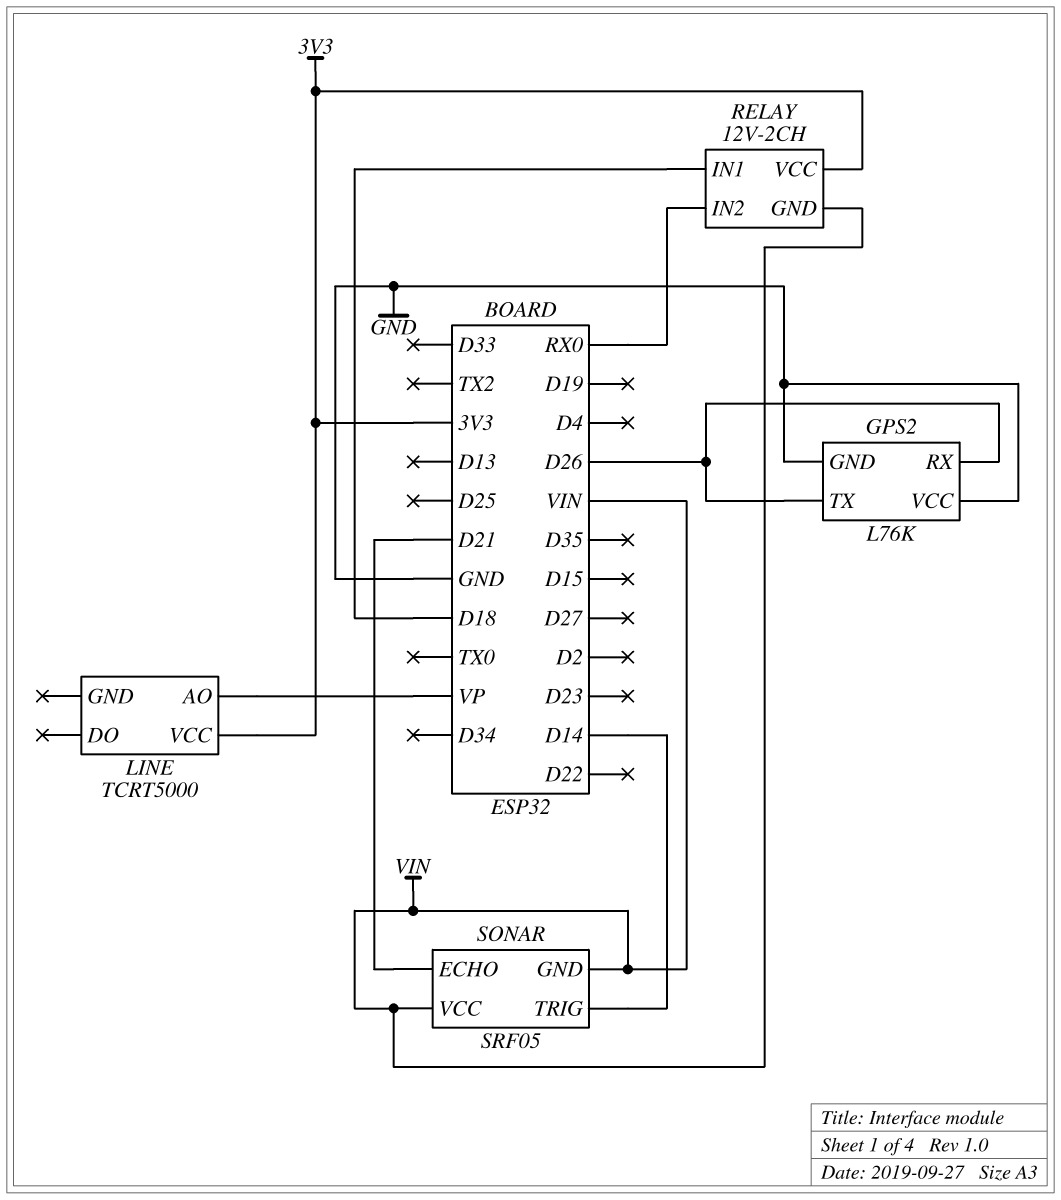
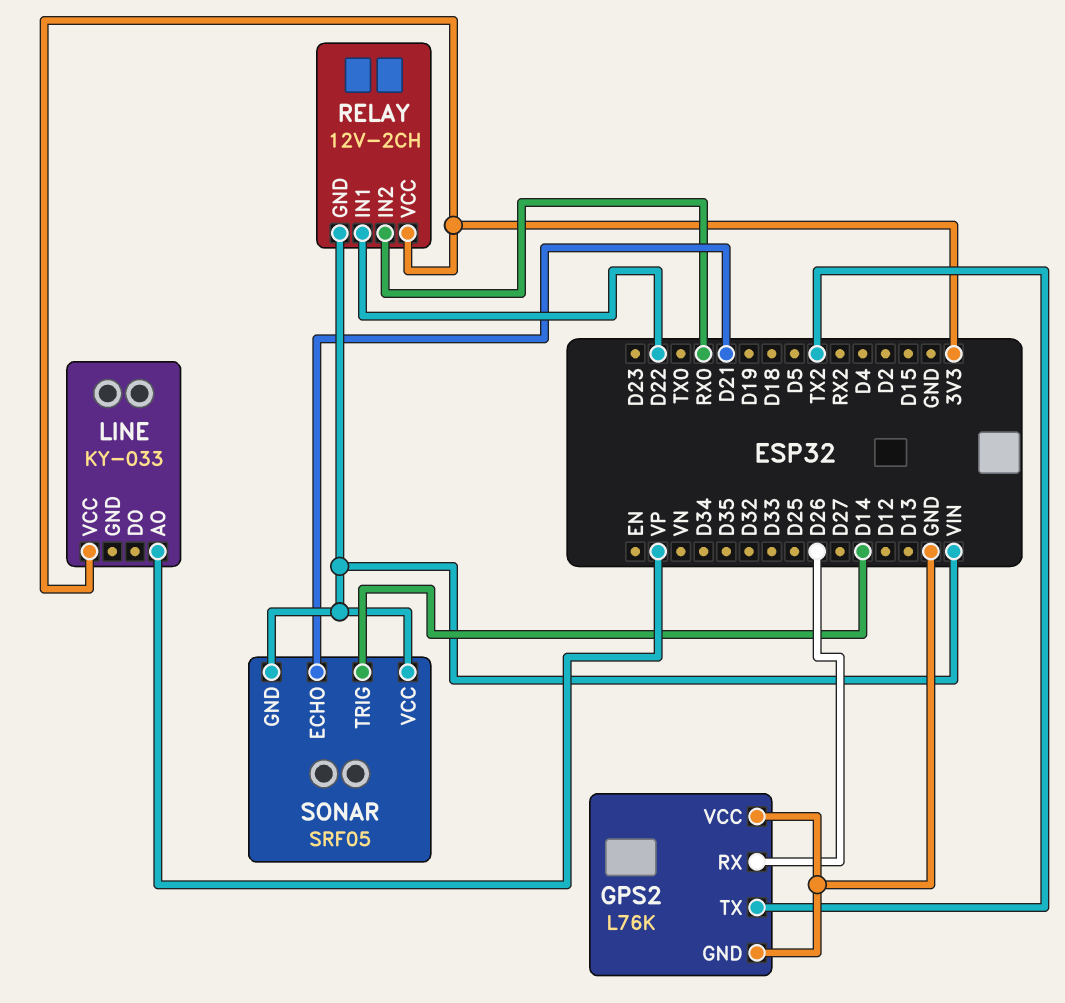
GPS2 pin TX: D26 -> TX2
LINE: TCRT5000 -> KY-033
RELAY pin IN1: D18 -> D22

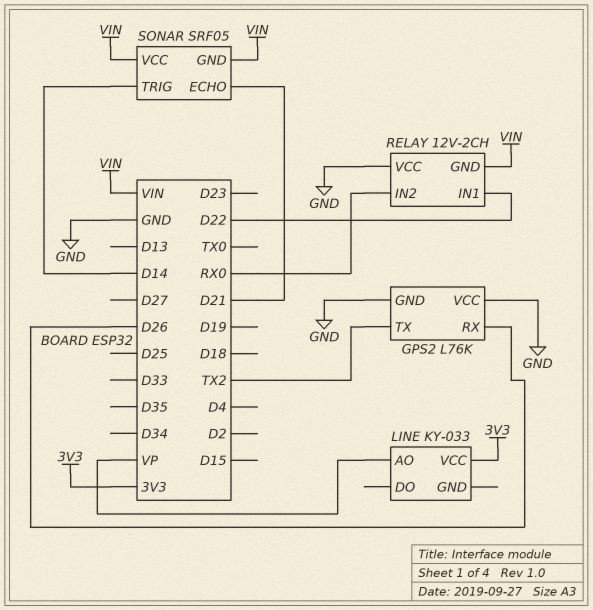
RELAY pin VCC: 3V3 -> GND

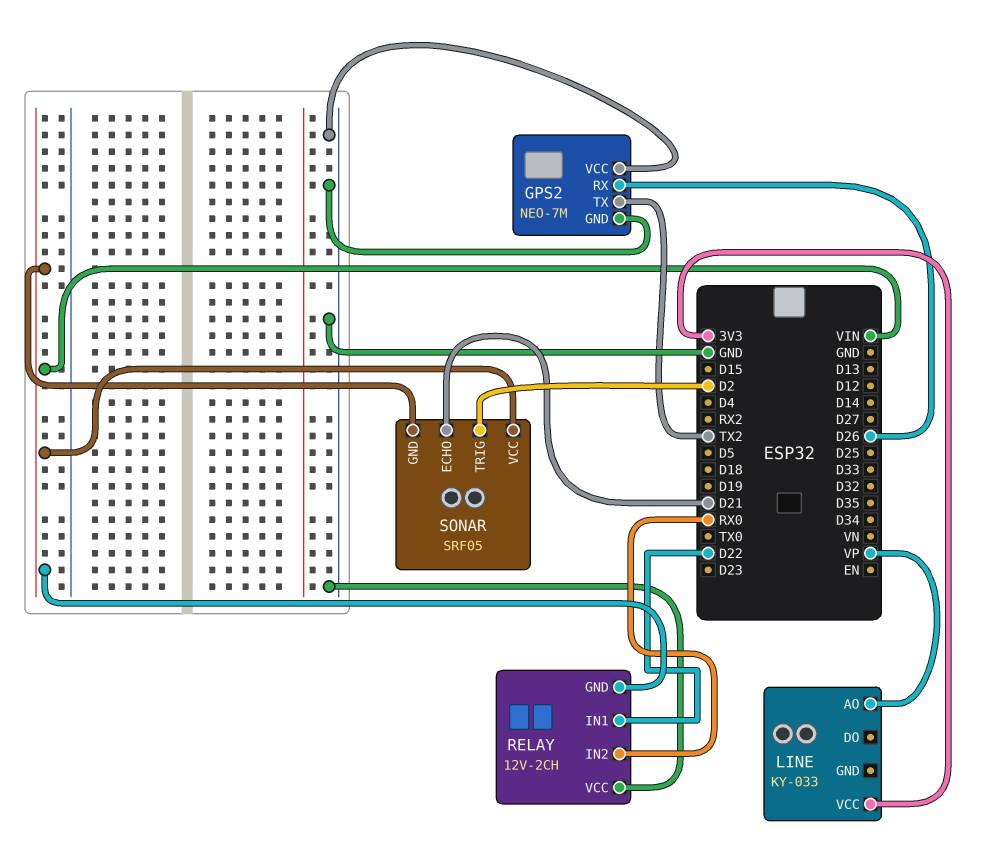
GPS2: L76K -> NEO-7M
SONAR pin TRIG: D14 -> D2

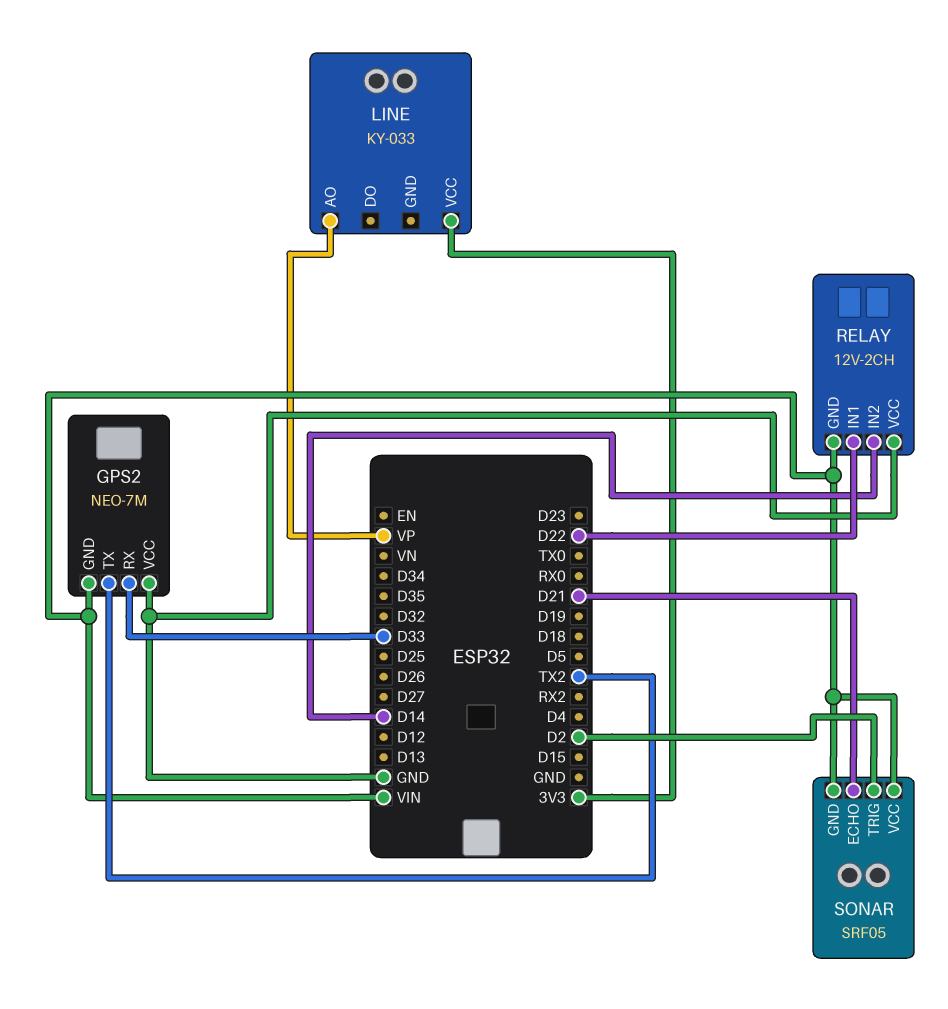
GPS2 pin GND: GND -> VIN
GPS2 pin RX: D26 -> D33
RELAY pin IN2: RX0 -> D14

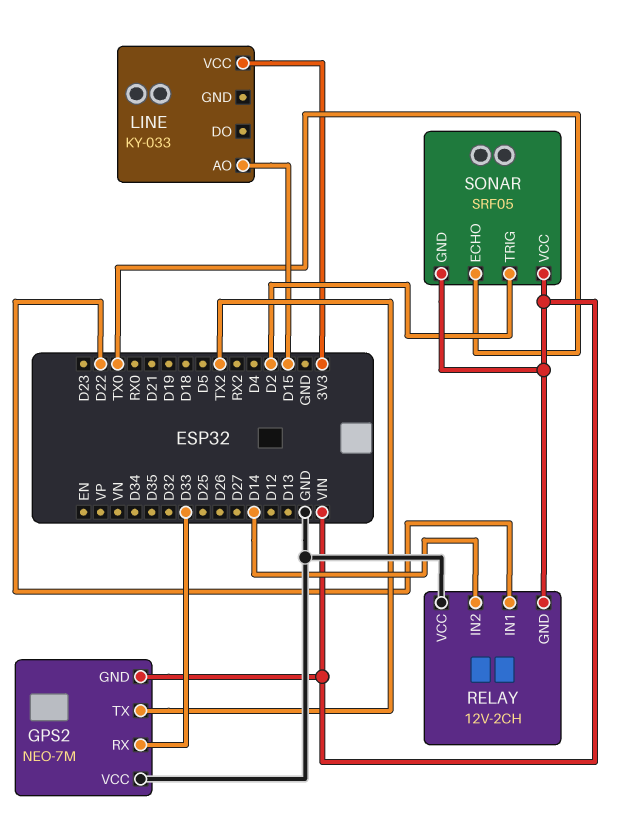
LINE pin AO: VP -> D15
SONAR pin ECHO: D21 -> TX0

